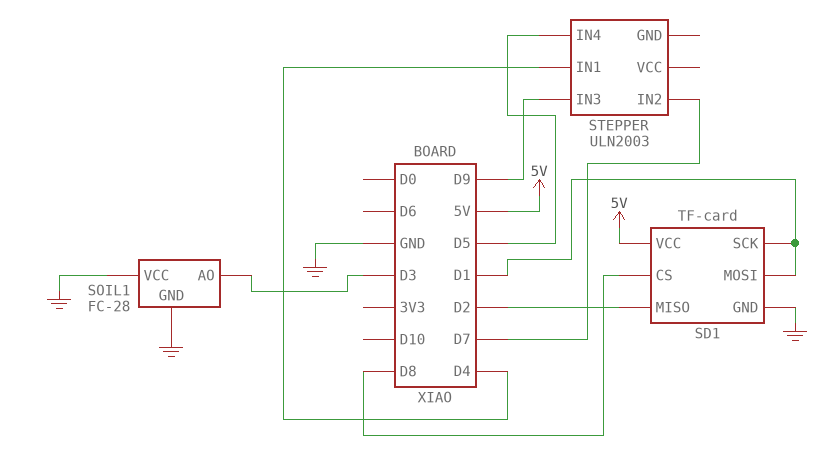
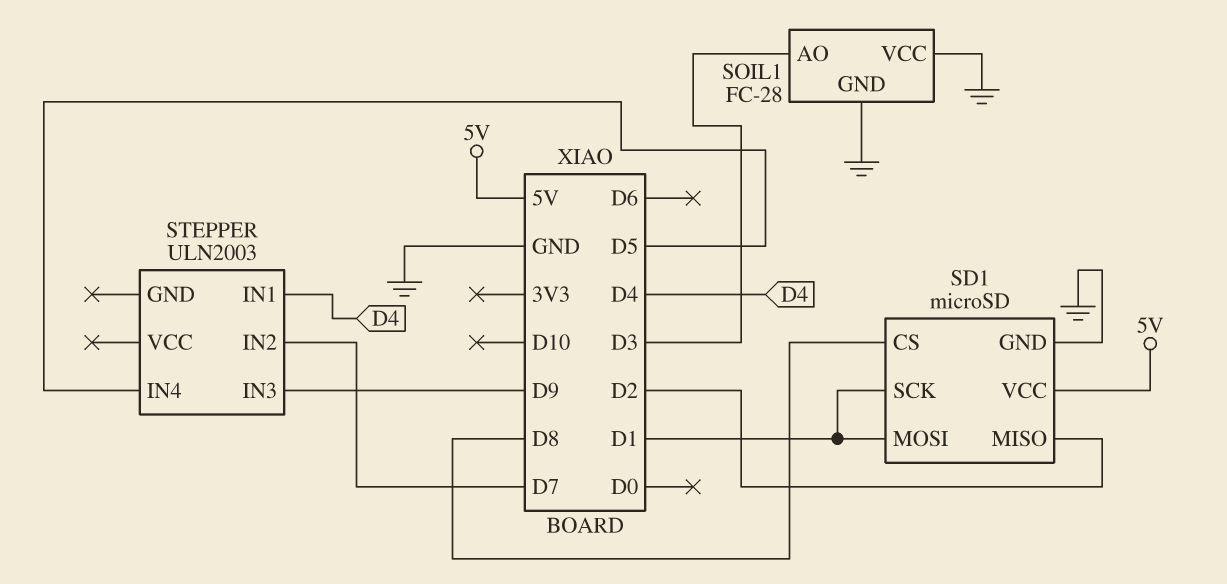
SD1: TF-card -> microSD

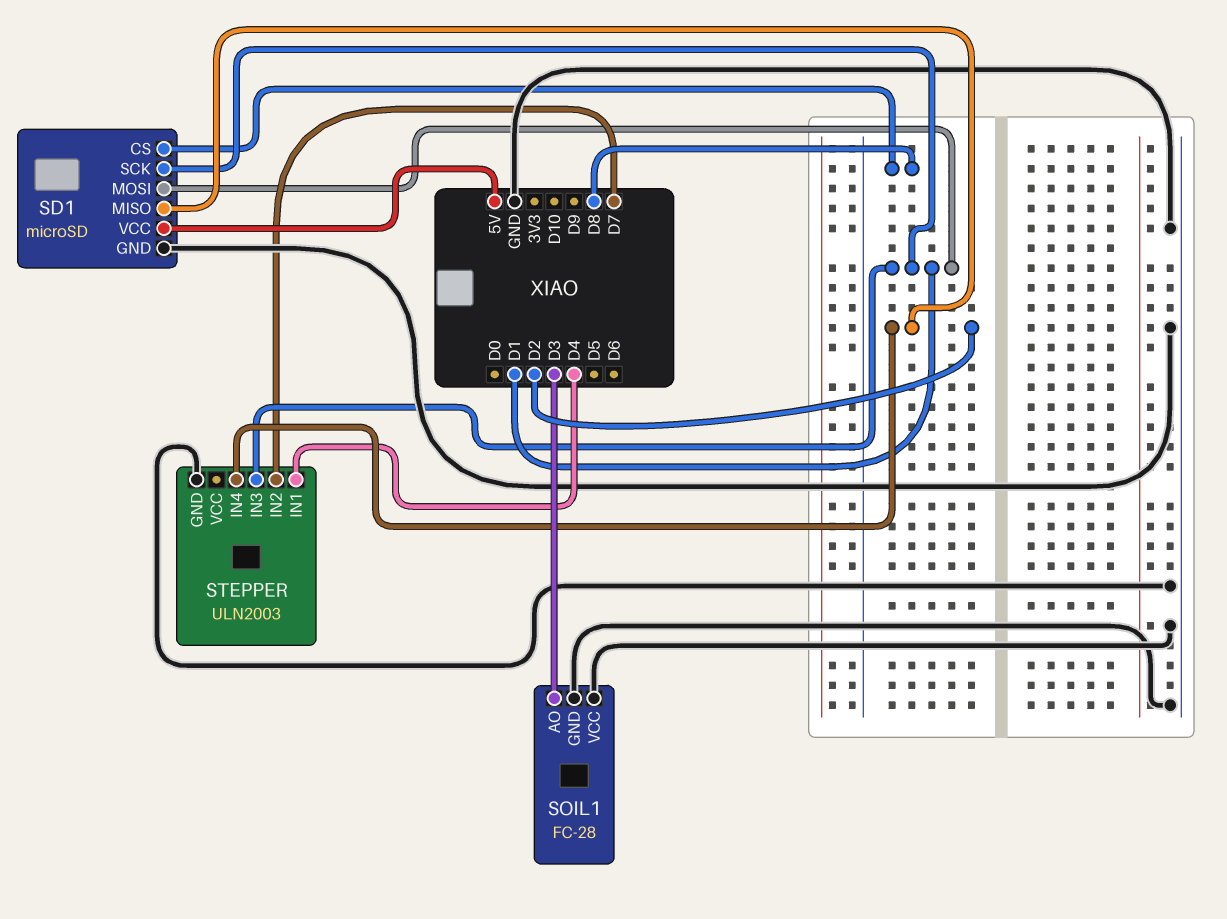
STEPPER pin GND: none -> GND
STEPPER pin IN3: D9 -> D1
STEPPER pin IN4: D5 -> D2

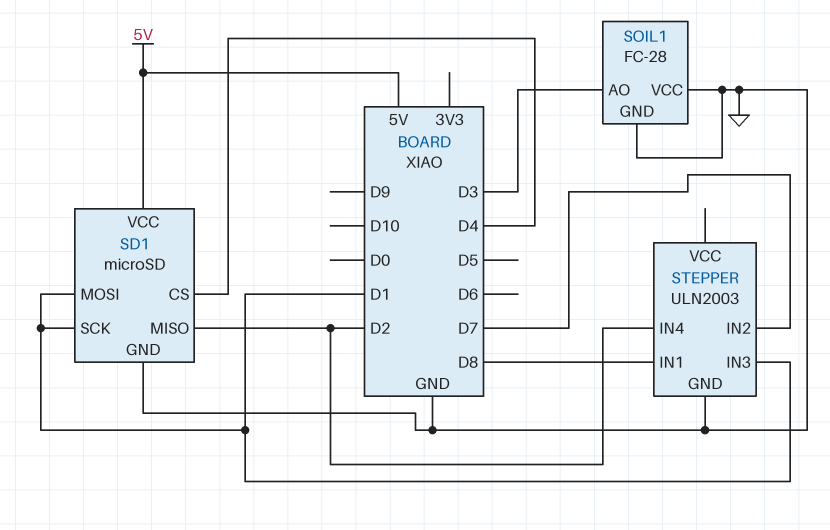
SD1 pin CS: D8 -> D4
STEPPER pin IN1: D4 -> D8

